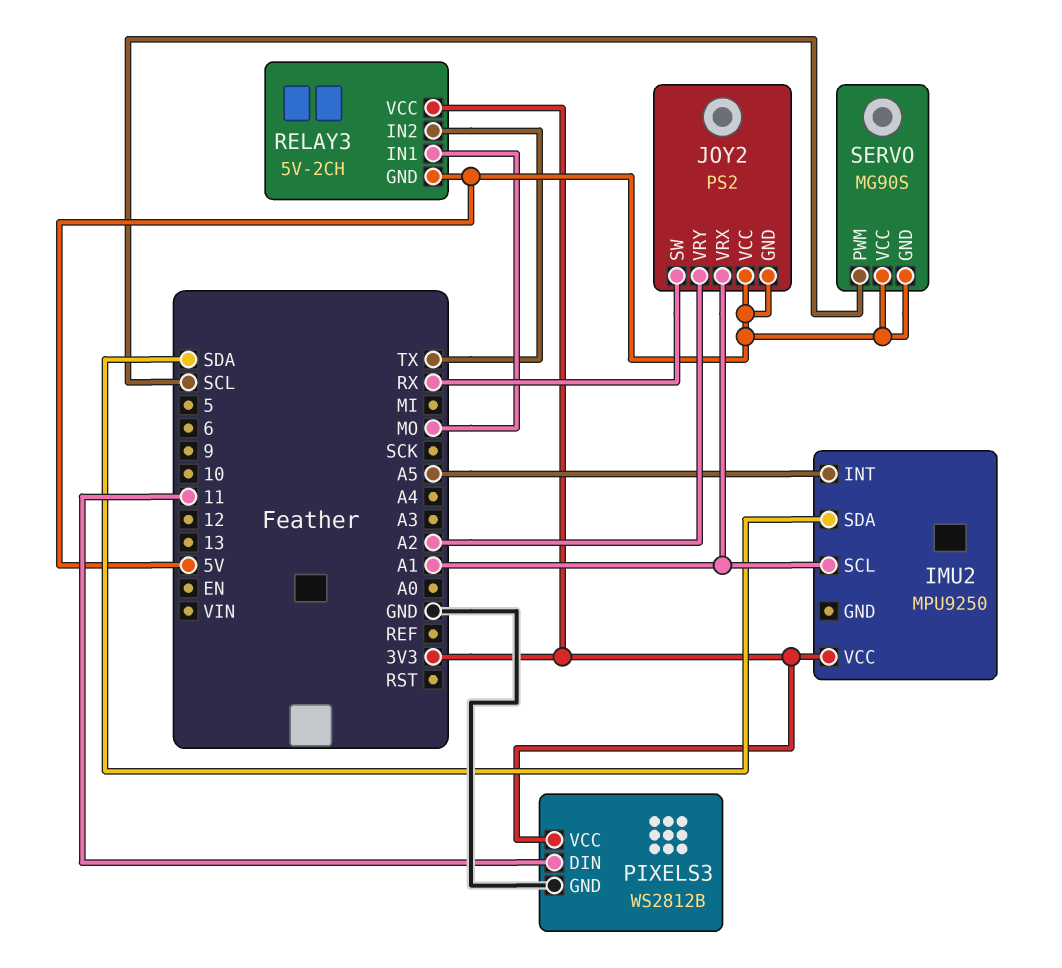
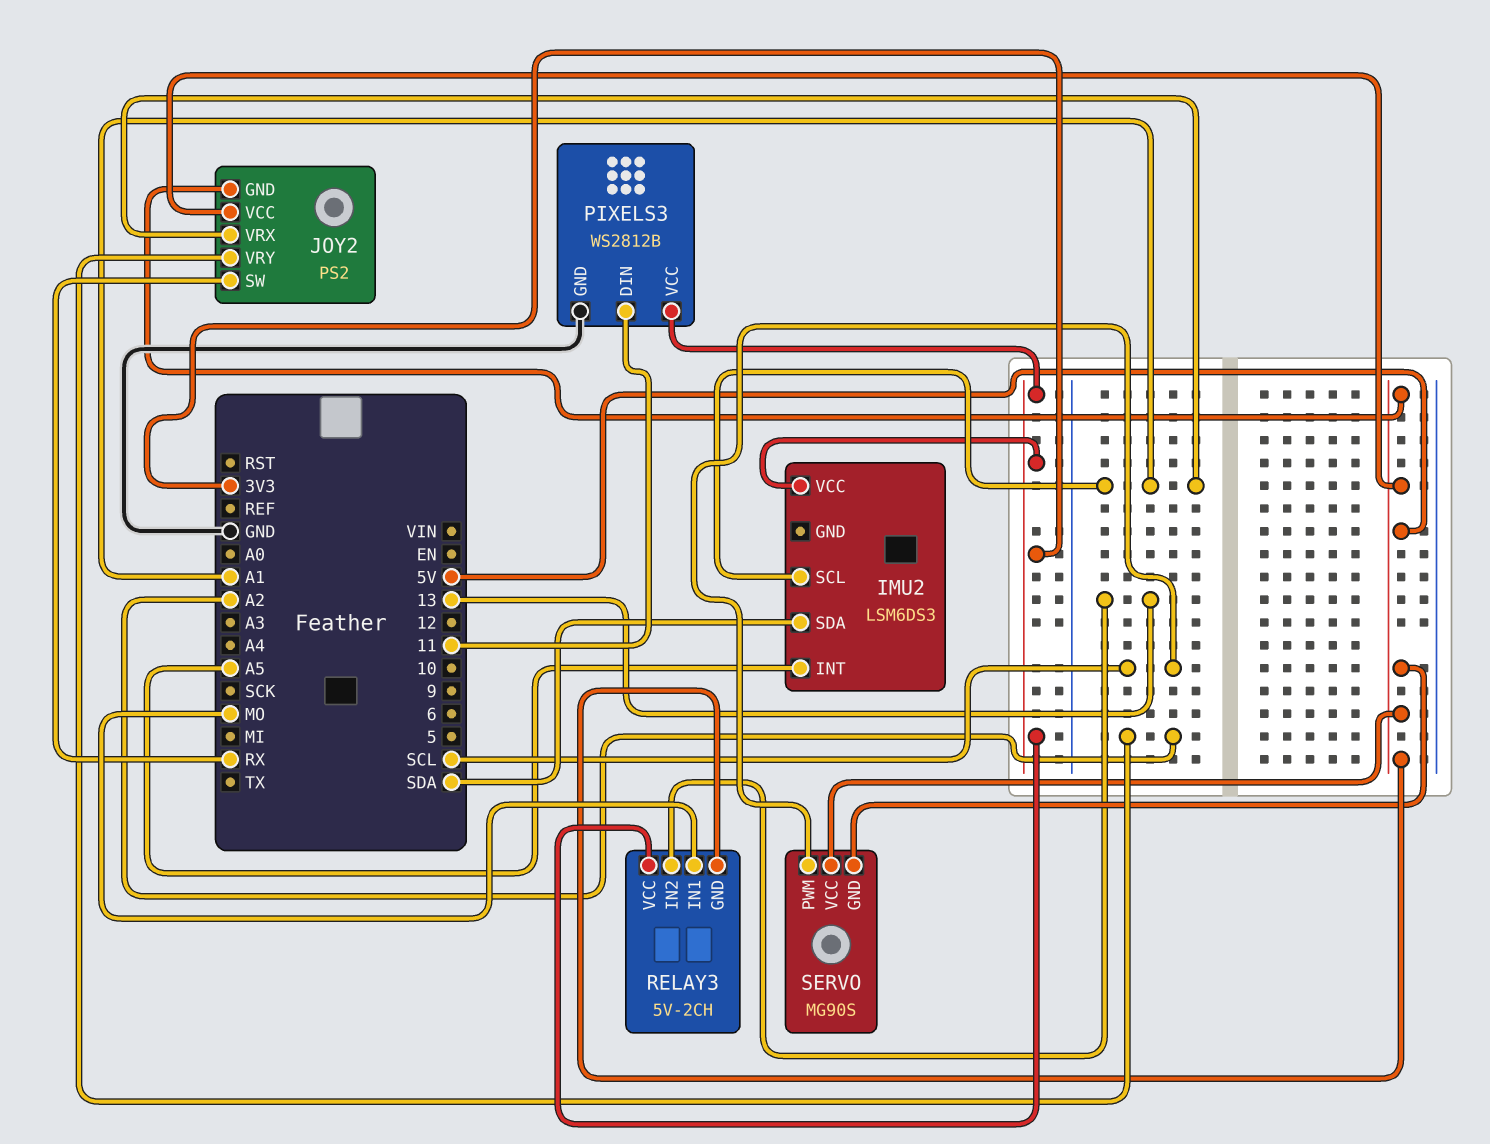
IMU2: MPU9250 -> LSM6DS3
RELAY3 pin IN2: TX -> 13

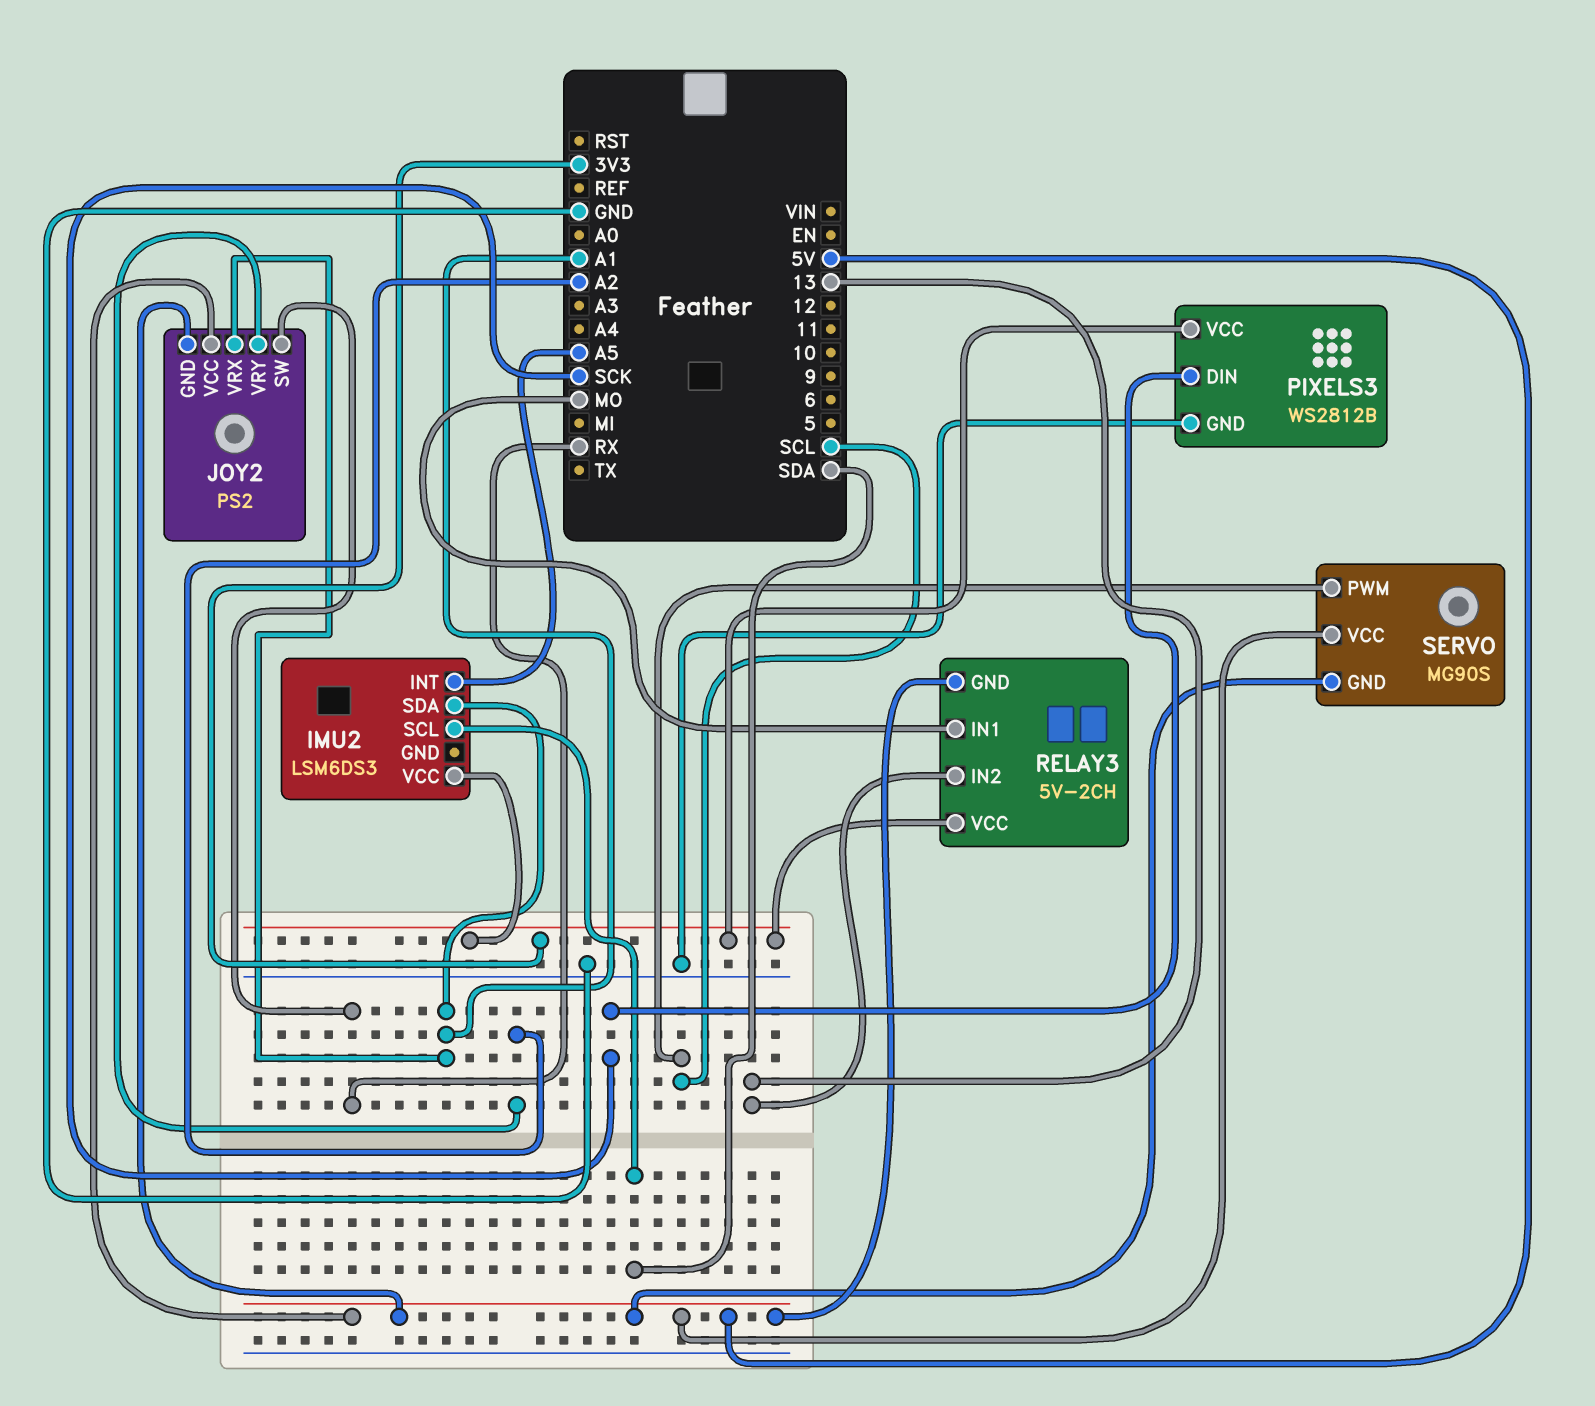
IMU2 pin SCL: A1 -> SDA
IMU2 pin SDA: SDA -> A1
PIXELS3 pin DIN: 11 -> SCK

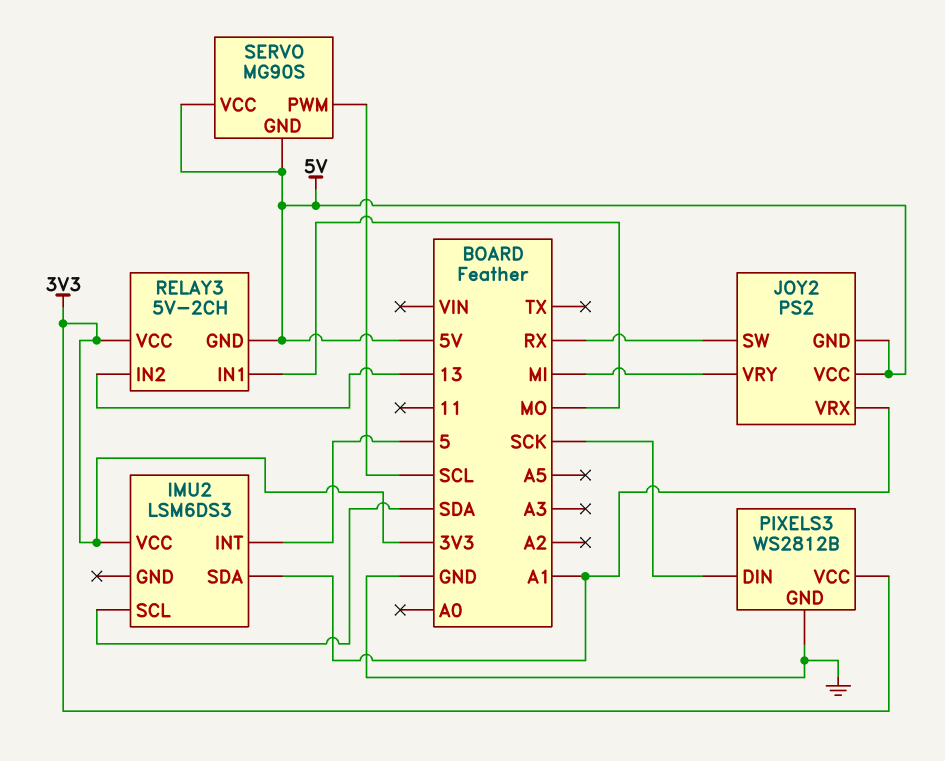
IMU2 pin INT: A5 -> 5
JOY2 pin VRY: A2 -> MI

